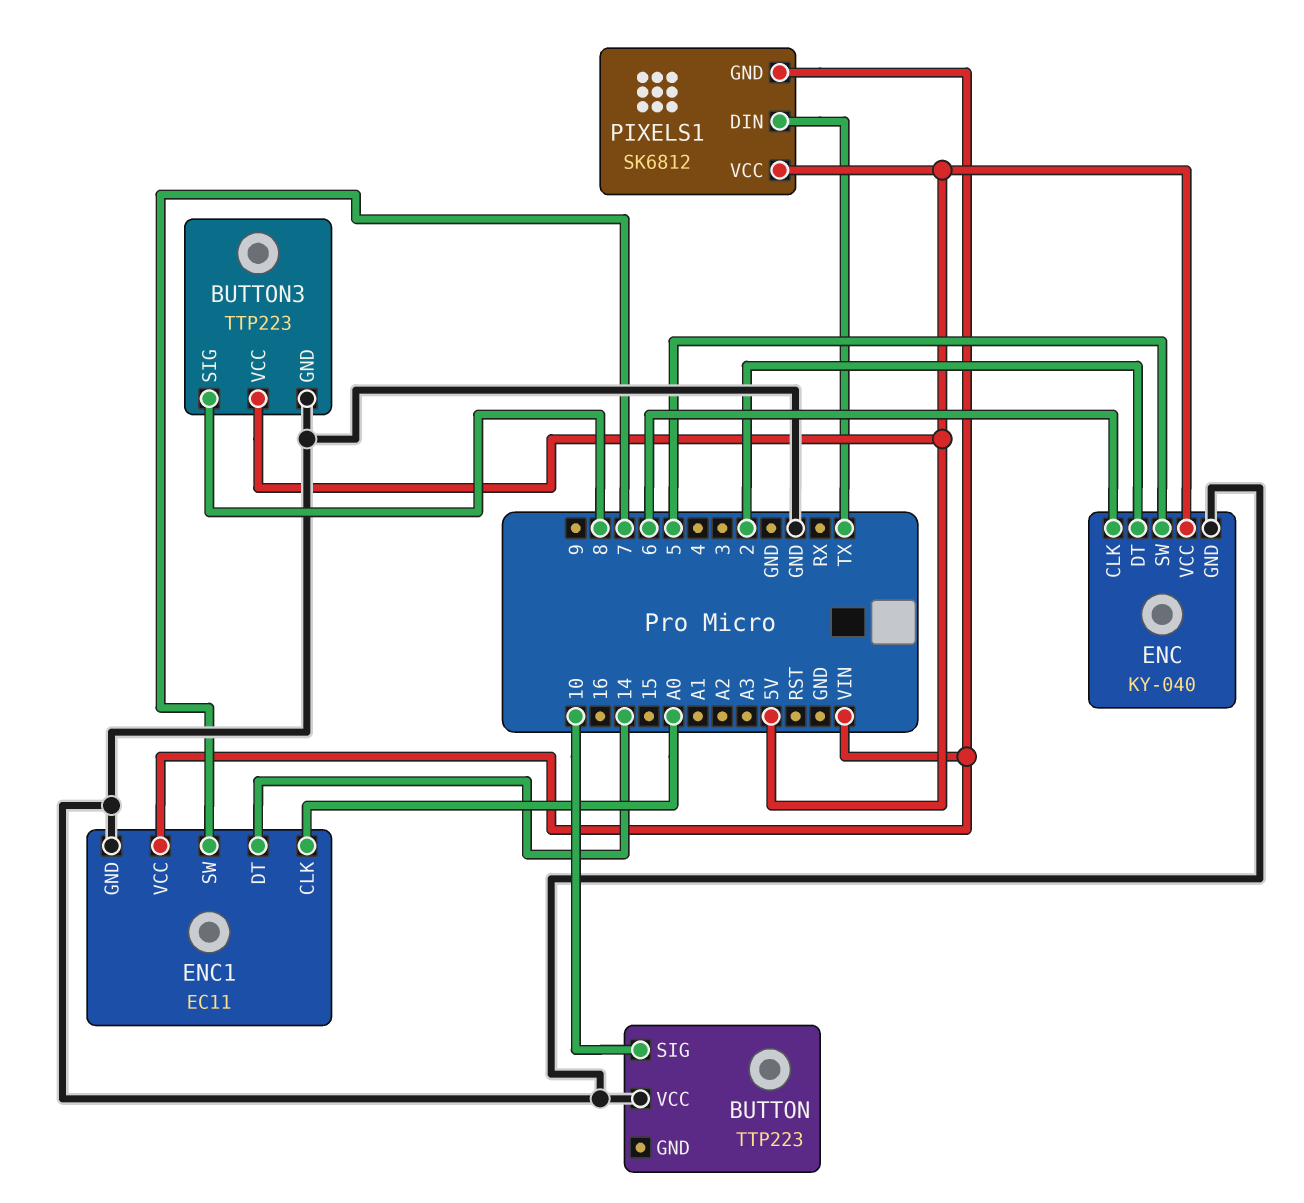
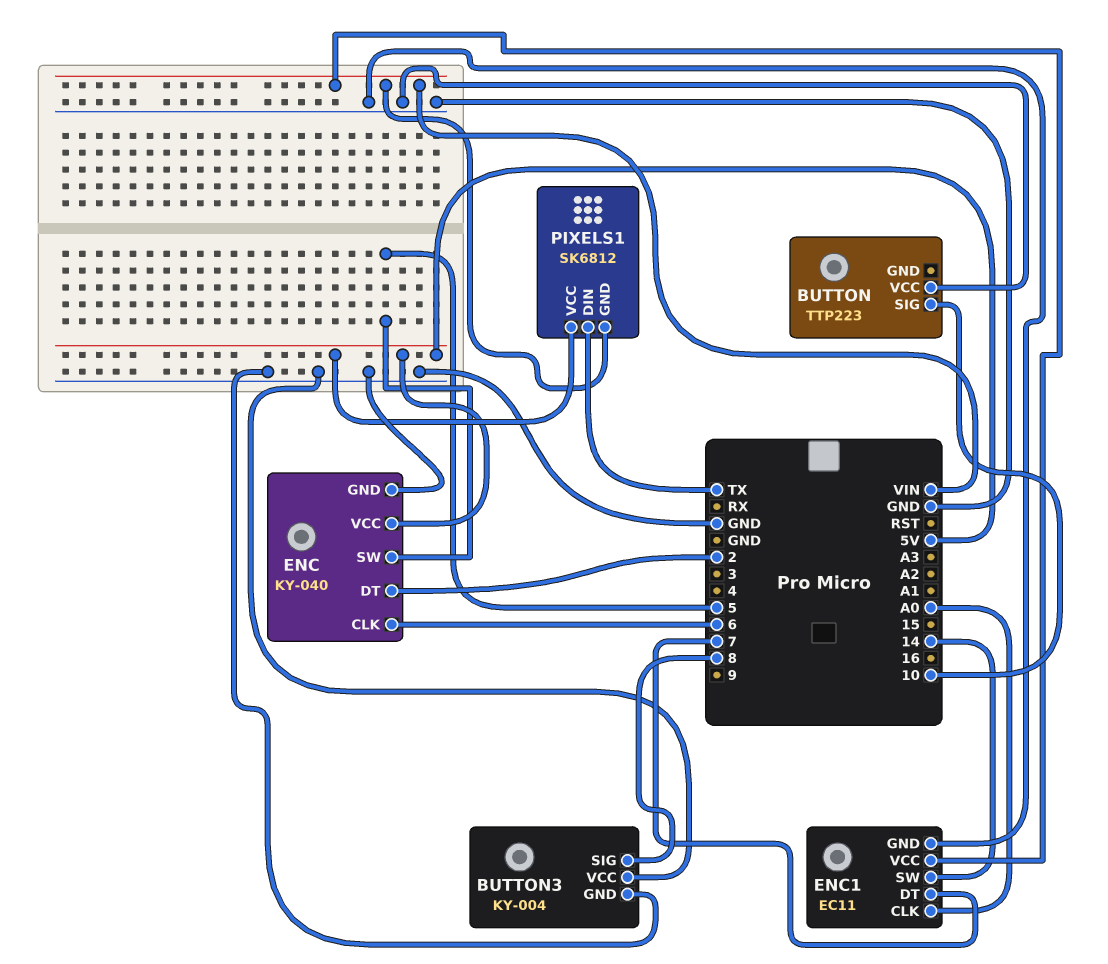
BUTTON3: TTP223 -> KY-004
BUTTON3 pin VCC: 5V -> GND
ENC1 pin DT: 14 -> 7
ENC1 pin SW: 7 -> 14

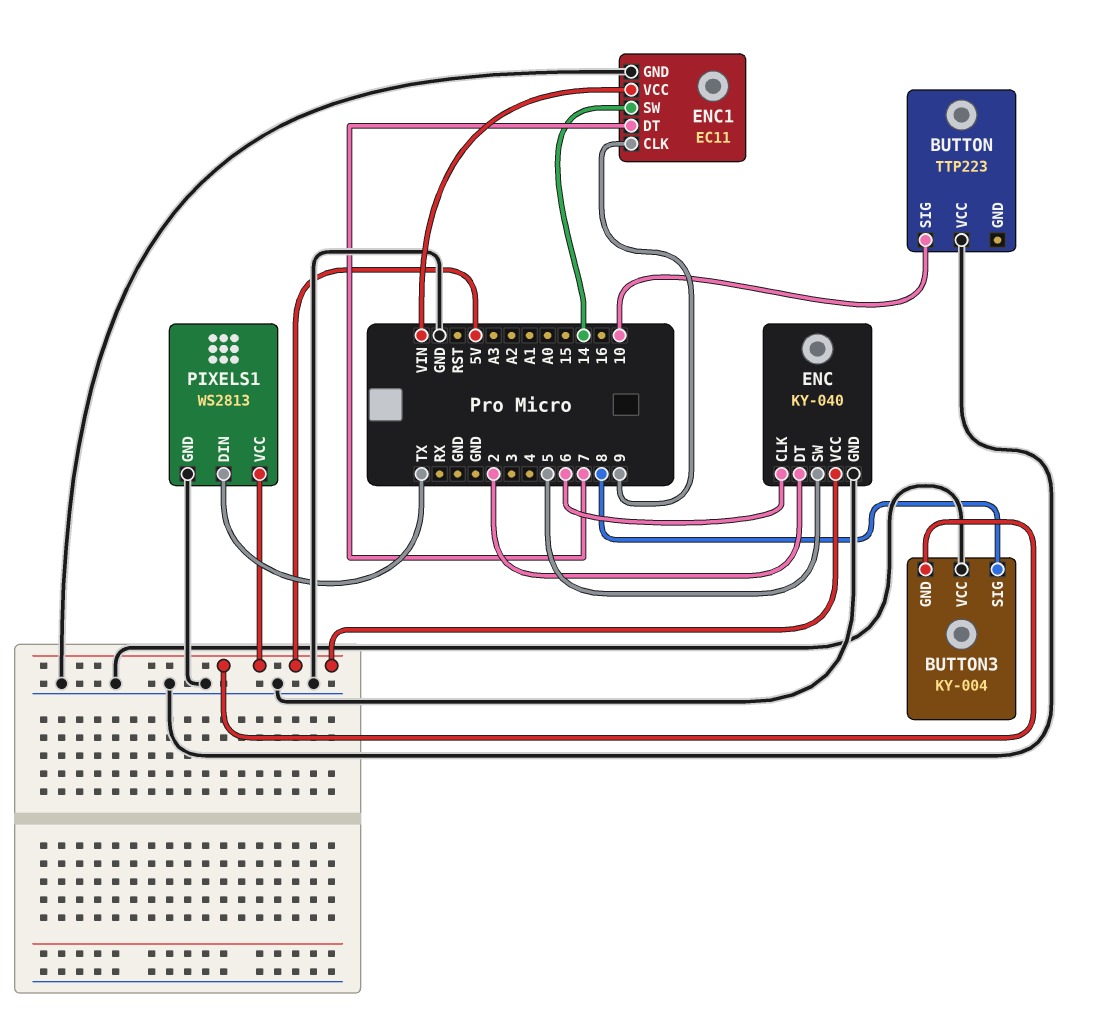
BUTTON3 pin GND: GND -> 5V
ENC1 pin CLK: A0 -> 9
PIXELS1: SK6812 -> WS2813
PIXELS1 pin GND: VIN -> GND

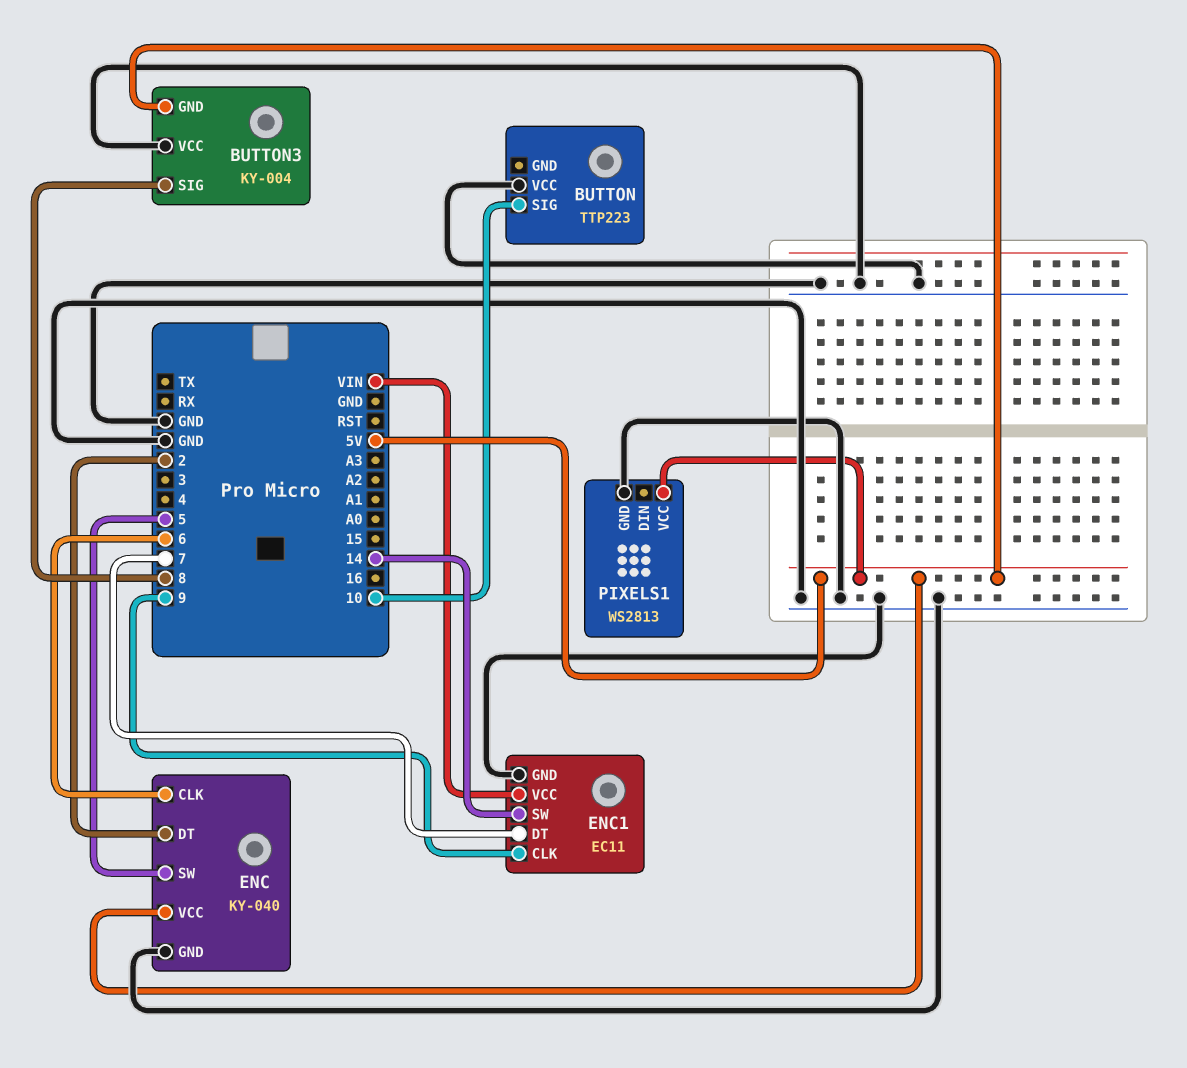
PIXELS1 pin DIN: TX -> none

